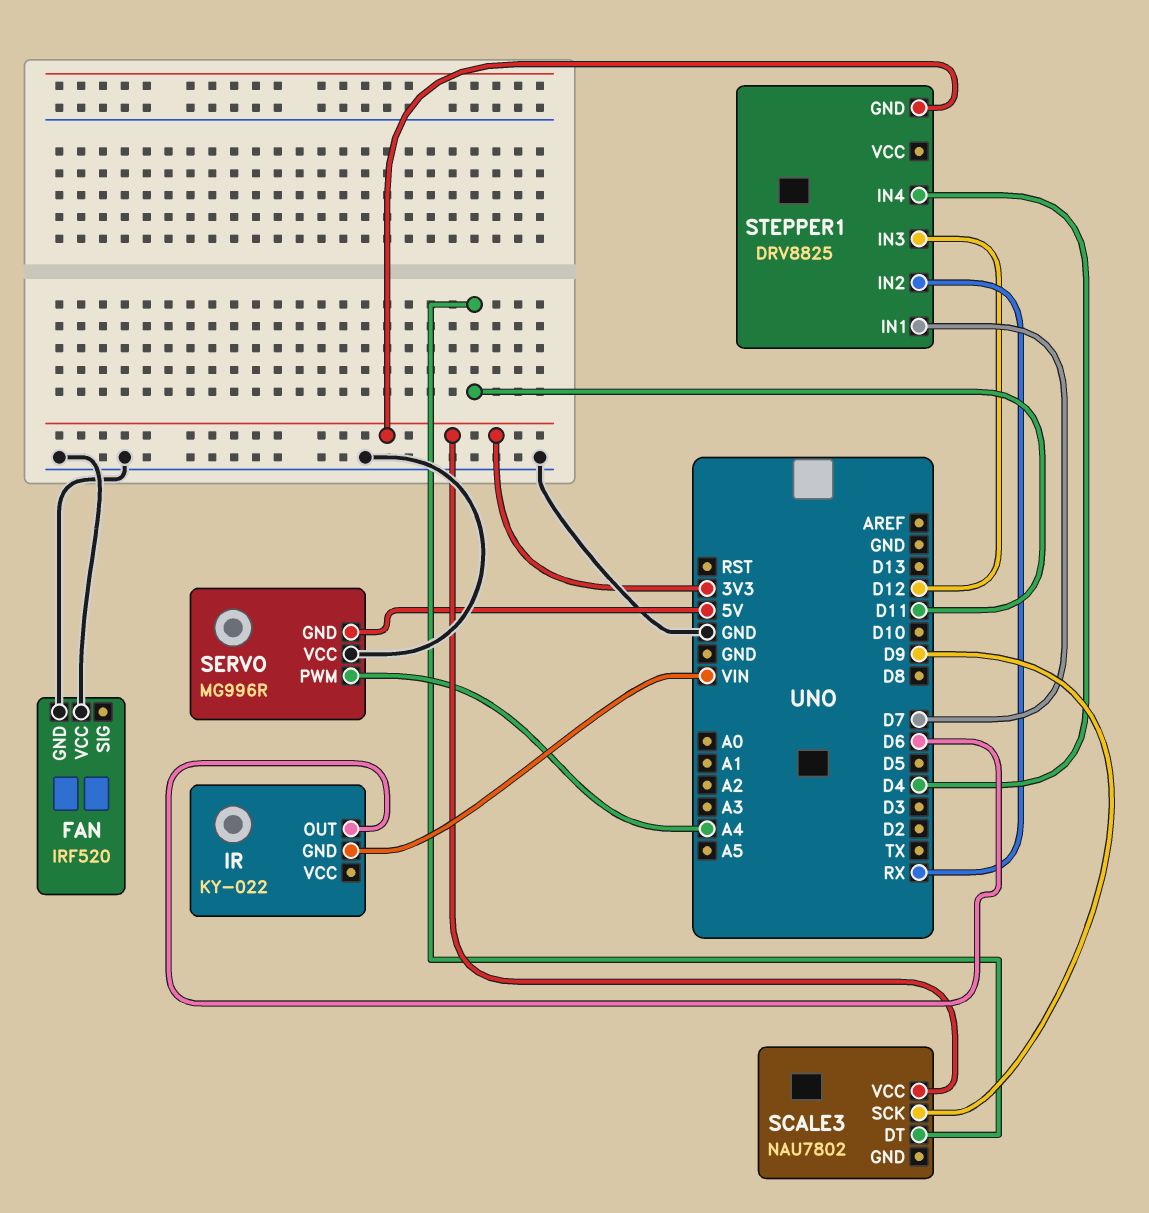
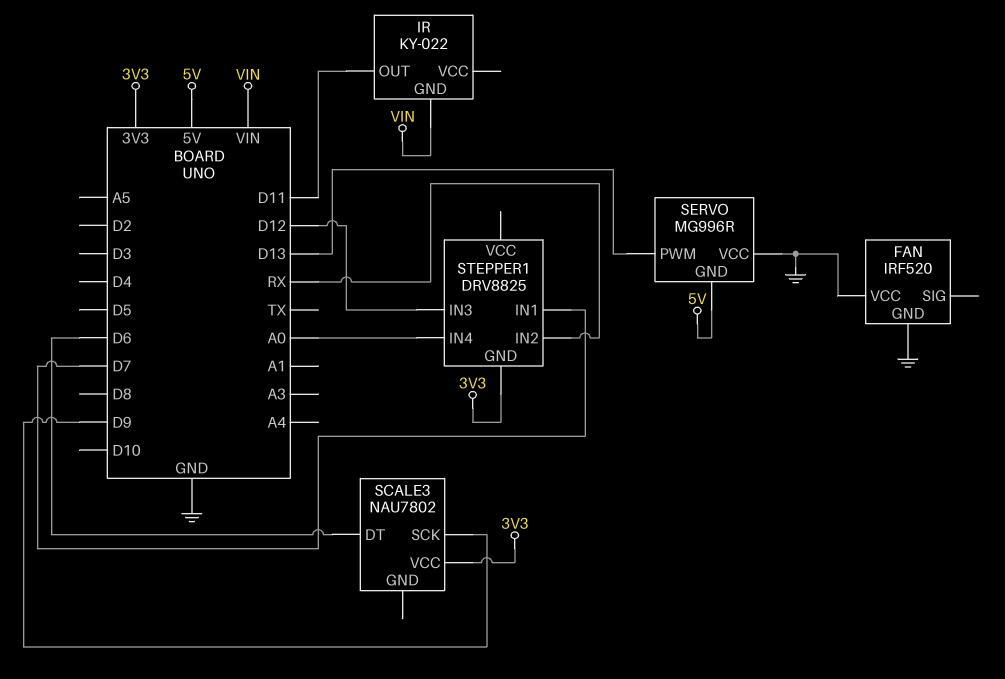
IR pin OUT: D6 -> D11
SCALE3 pin DT: D11 -> D6
SERVO pin PWM: A4 -> D13
STEPPER1 pin IN4: D4 -> A0

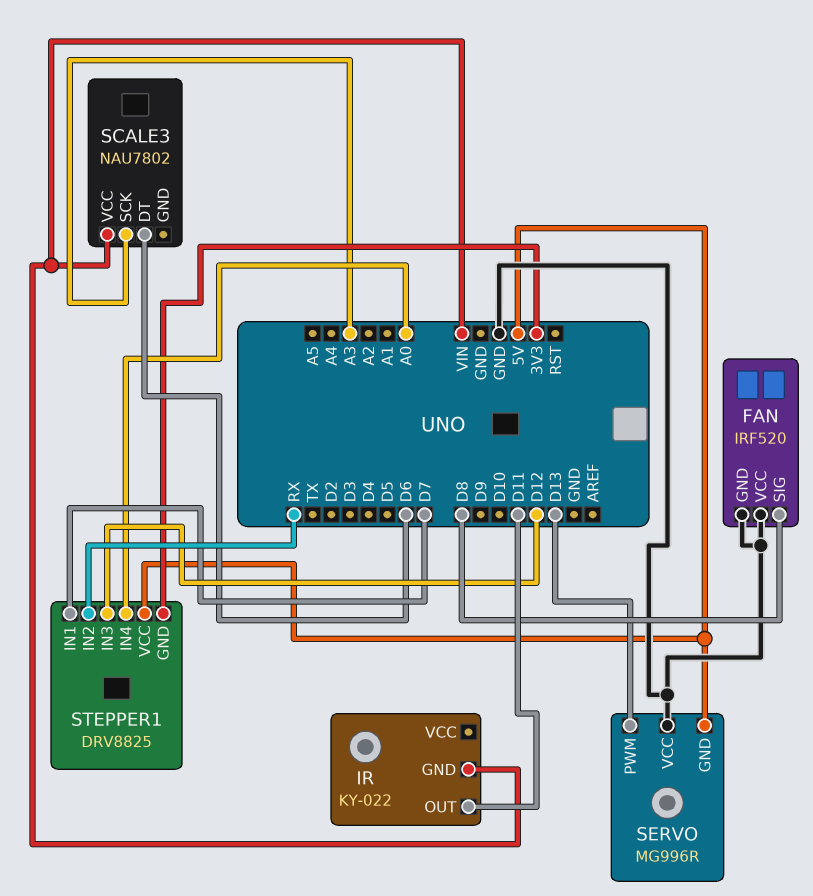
FAN pin SIG: none -> D8
SCALE3 pin SCK: D9 -> A3
SCALE3 pin VCC: 3V3 -> VIN
STEPPER1 pin VCC: none -> 5V

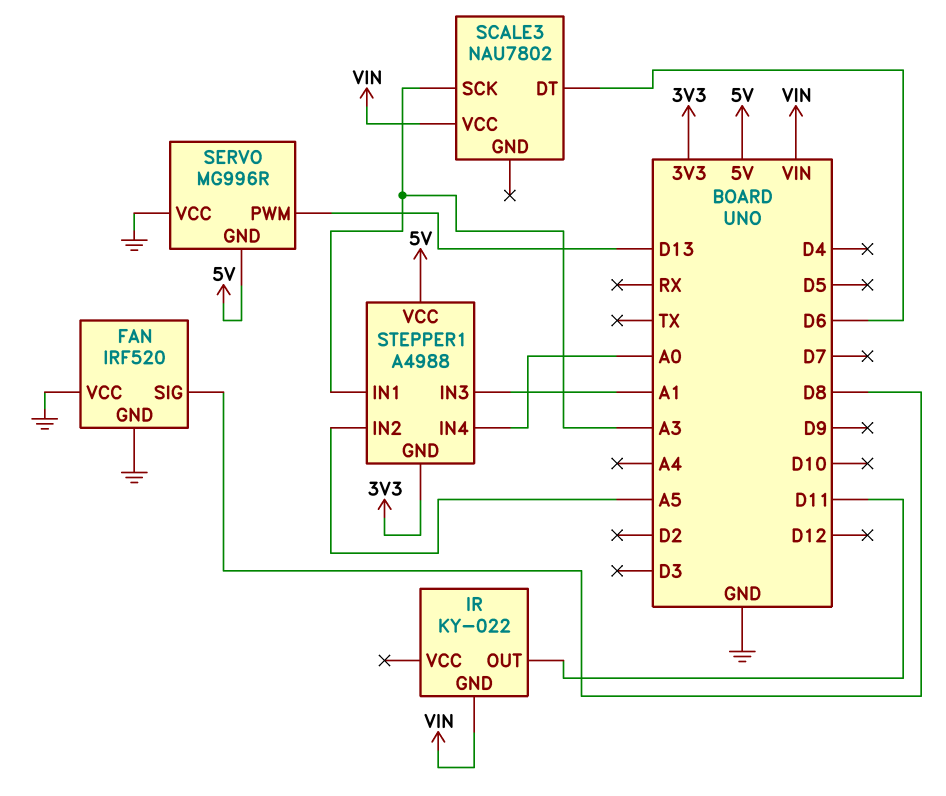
STEPPER1: DRV8825 -> A4988
STEPPER1 pin IN1: D7 -> A3
STEPPER1 pin IN2: RX -> A5
STEPPER1 pin IN3: D12 -> A1

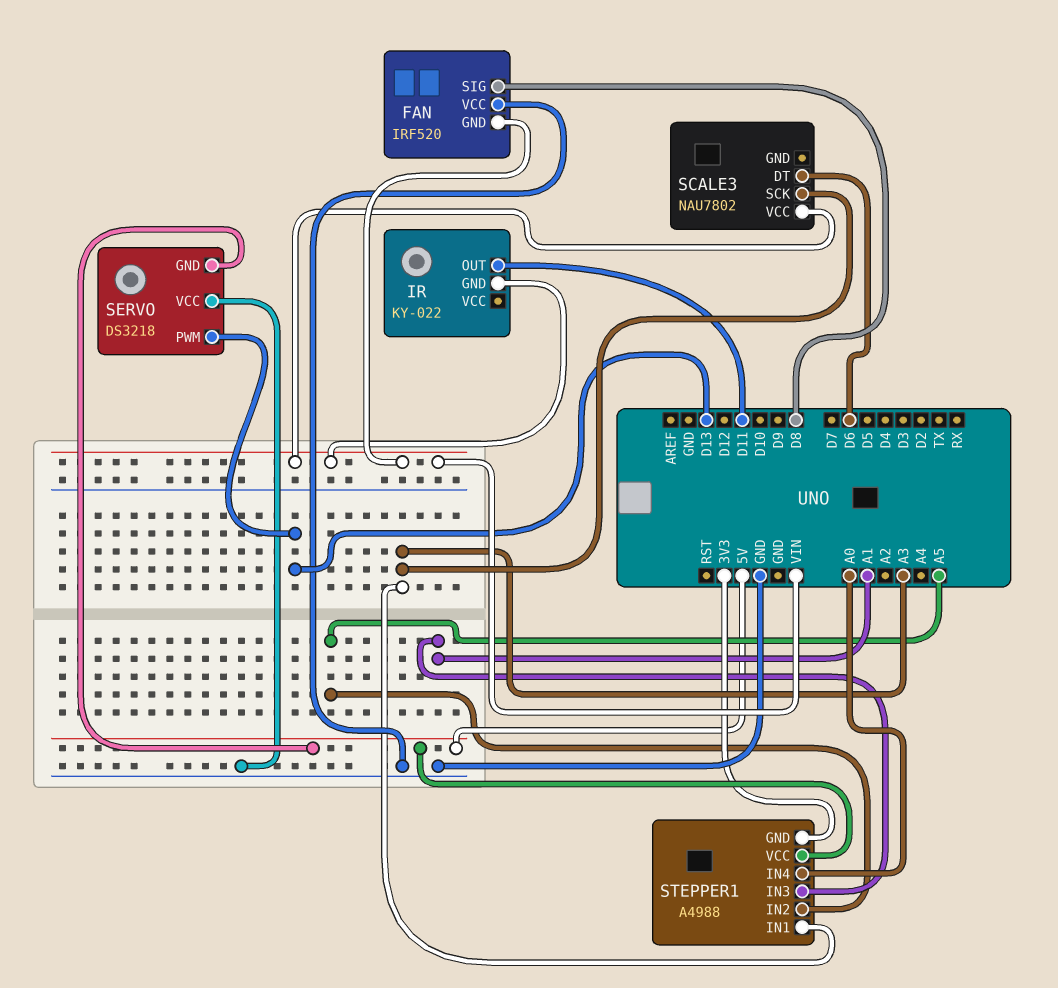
FAN pin GND: GND -> VIN
SERVO: MG996R -> DS3218

